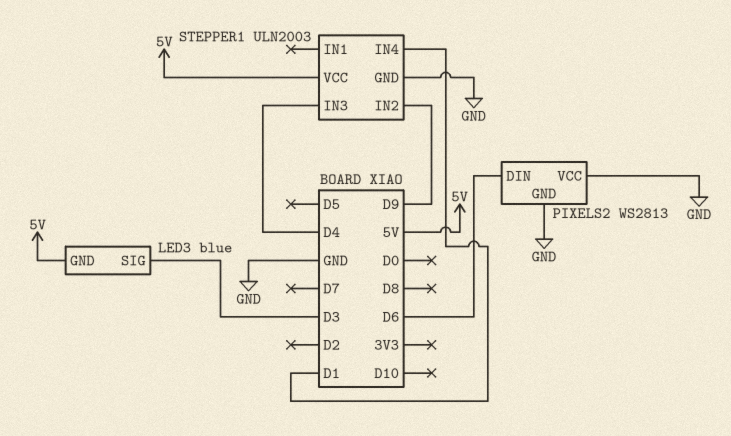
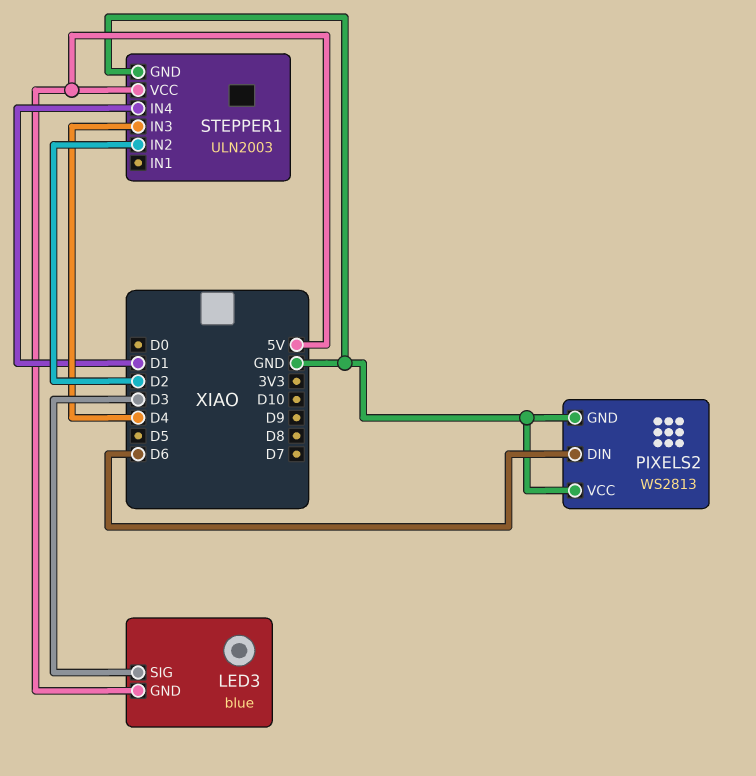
STEPPER1 pin IN2: D9 -> D2

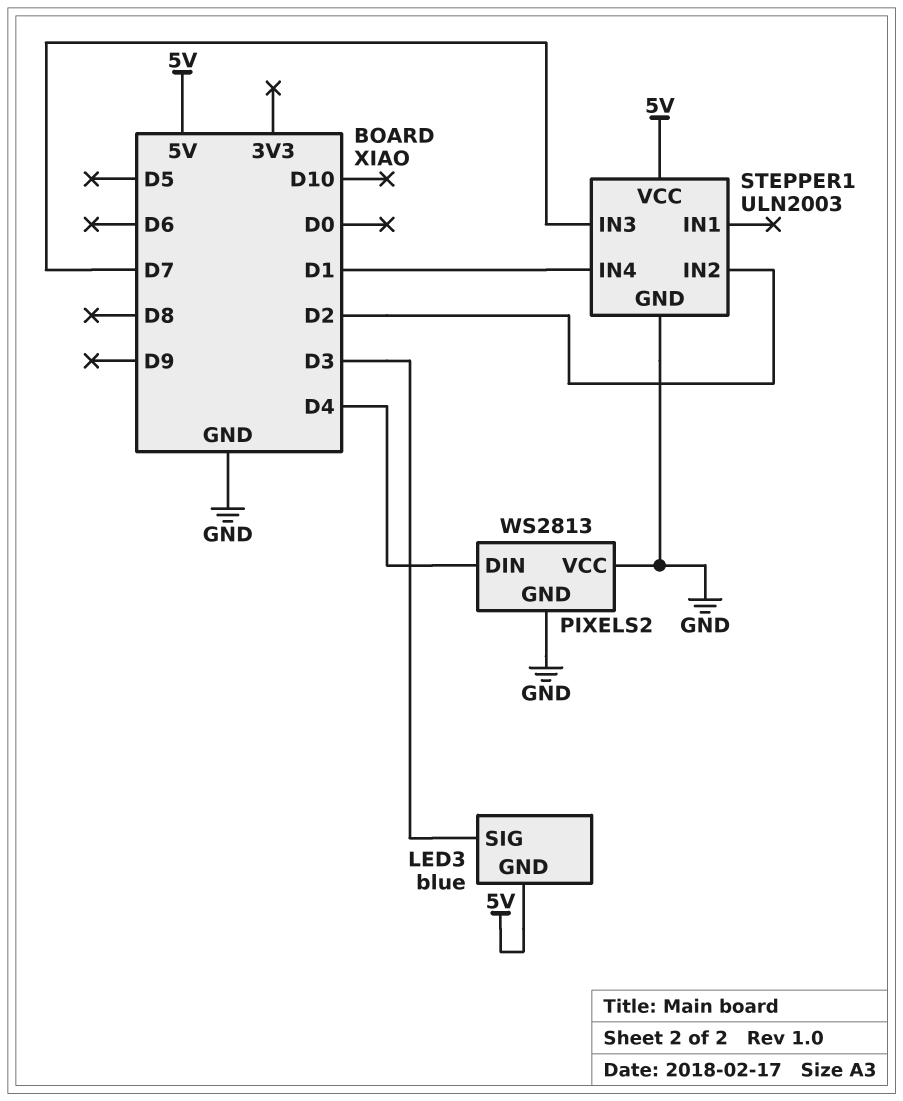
PIXELS2 pin DIN: D6 -> D4
STEPPER1 pin IN3: D4 -> D7

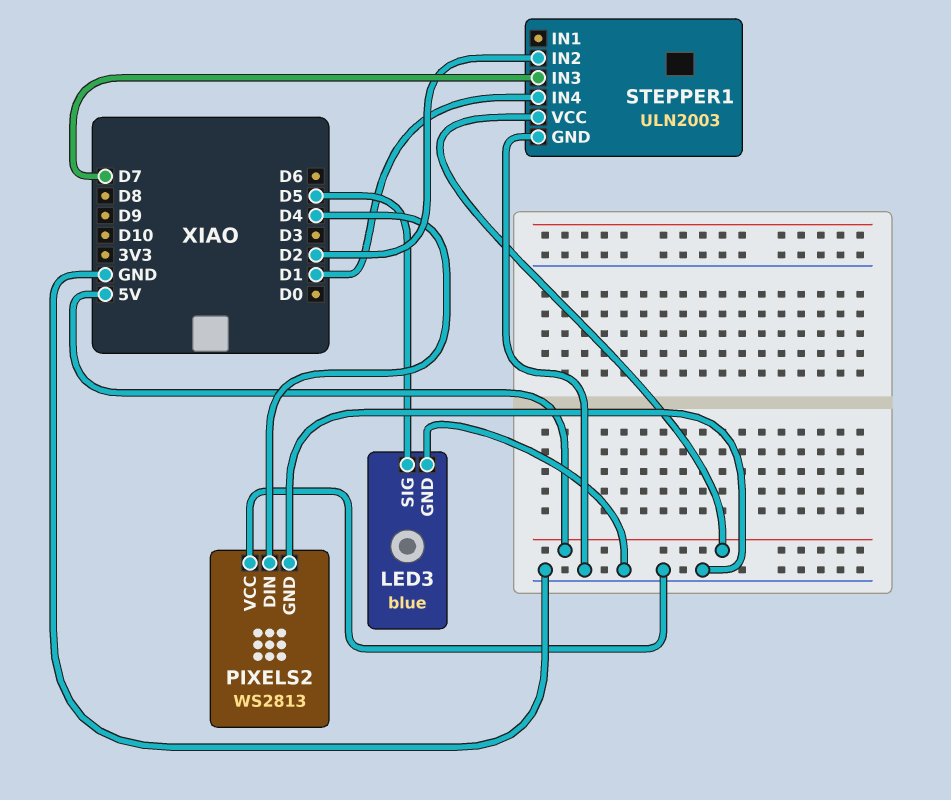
LED3 pin GND: 5V -> GND
LED3 pin SIG: D3 -> D5

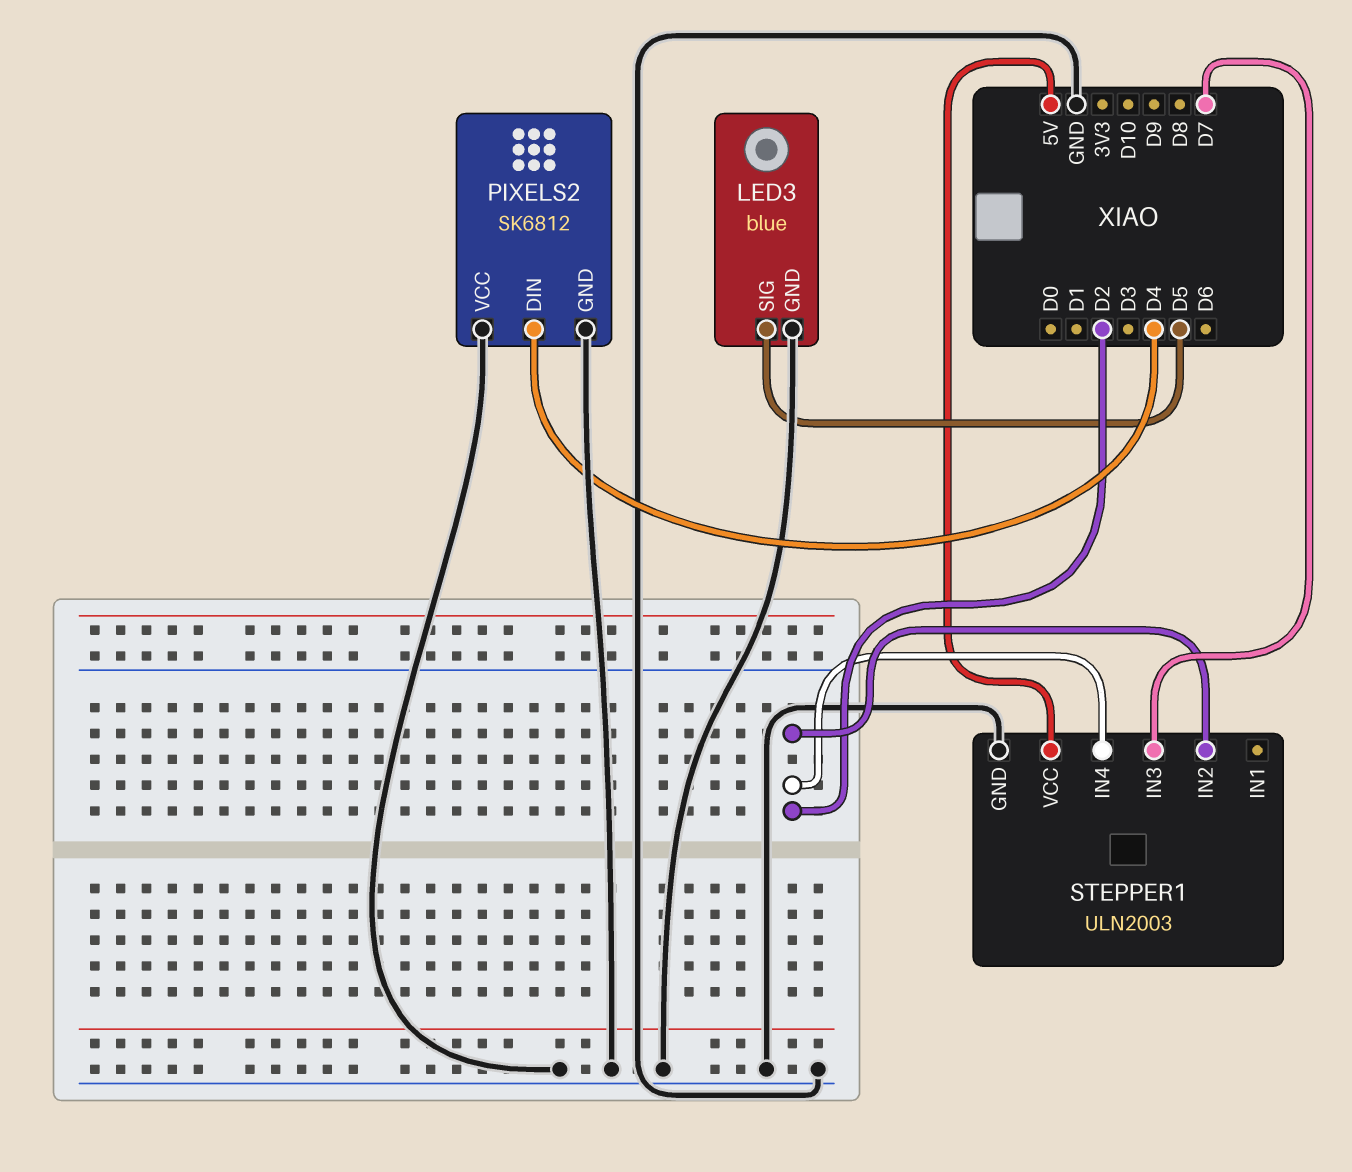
PIXELS2: WS2813 -> SK6812
STEPPER1 pin IN4: D1 -> D2

